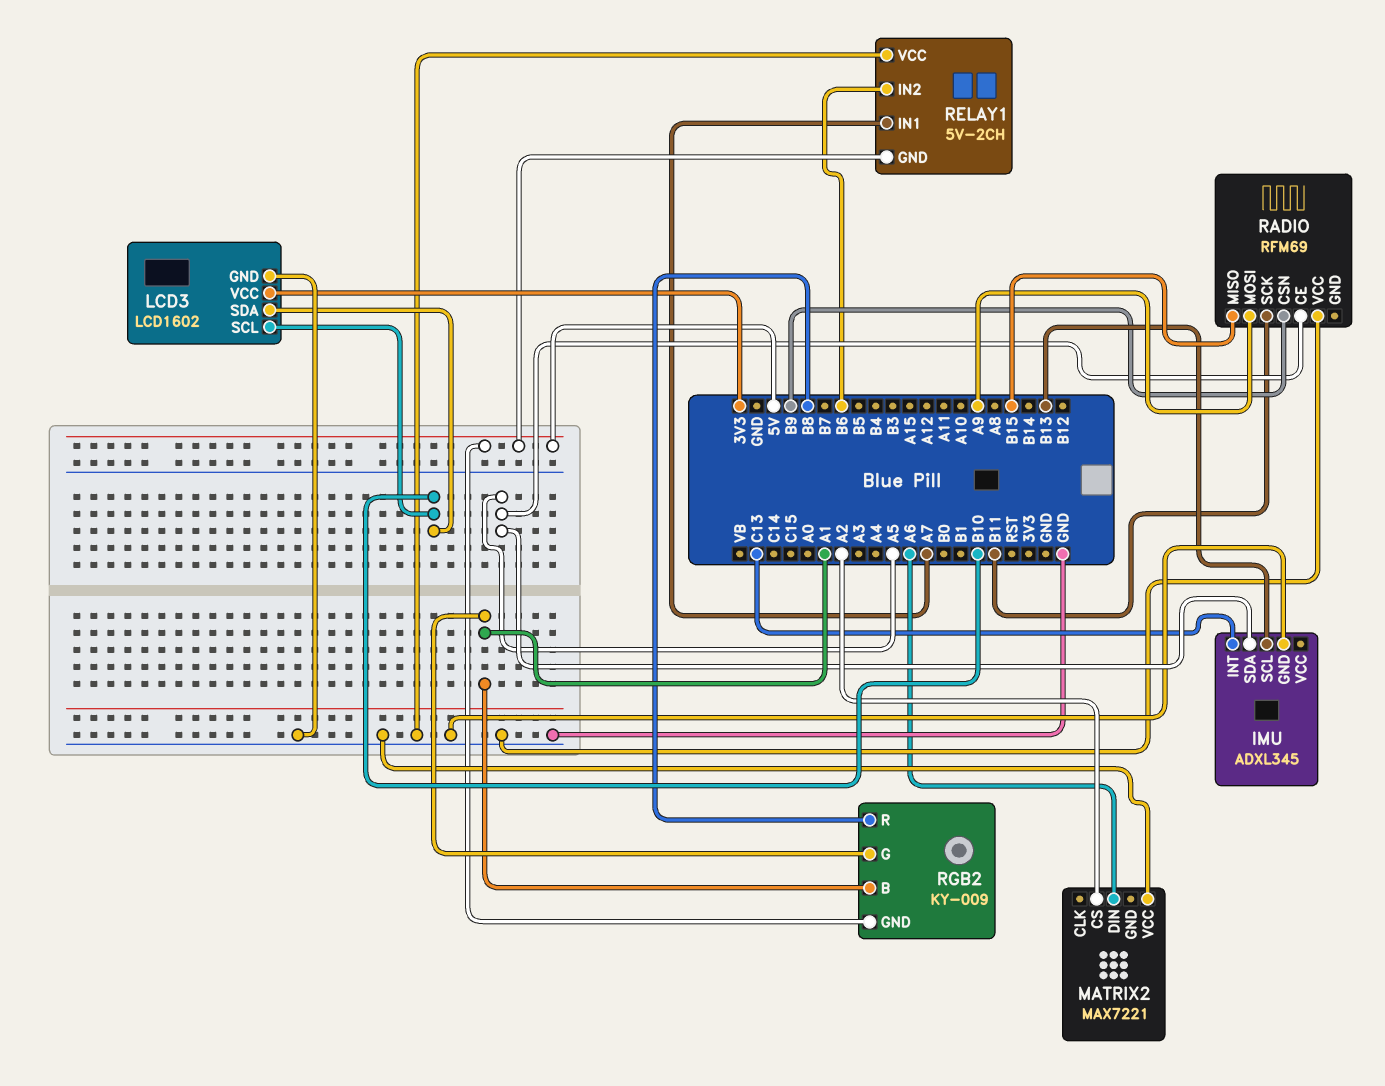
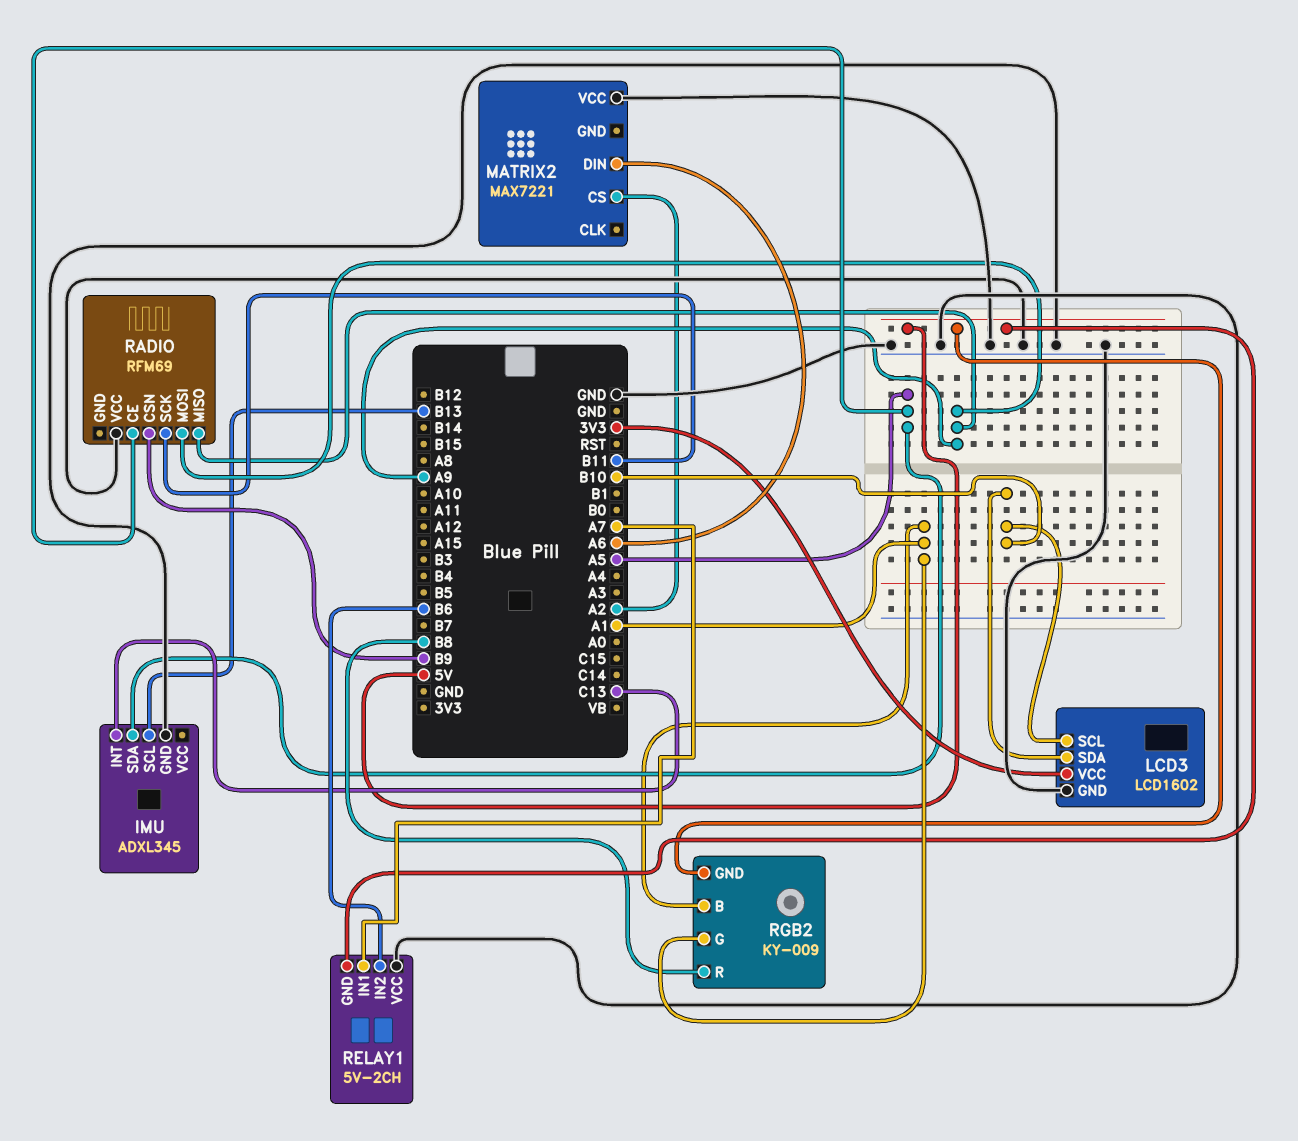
RADIO pin MISO: B15 -> A9

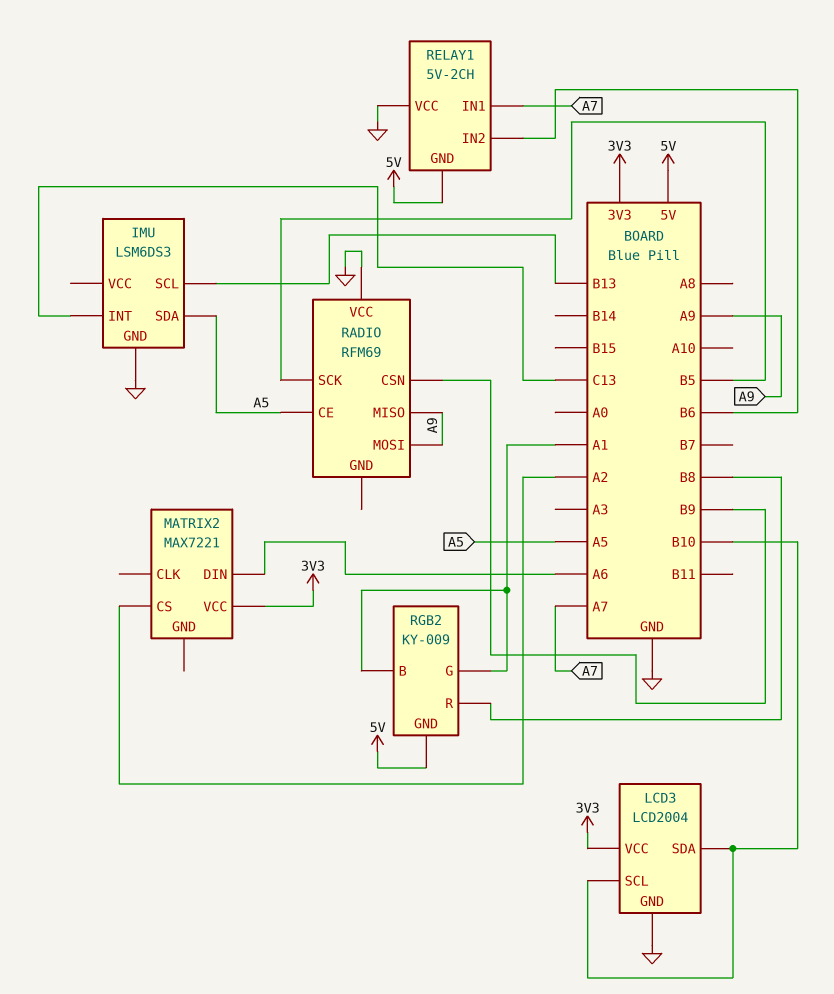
IMU: ADXL345 -> LSM6DS3
LCD3: LCD1602 -> LCD2004
MATRIX2 pin VCC: GND -> 3V3
RADIO pin SCK: B11 -> B5

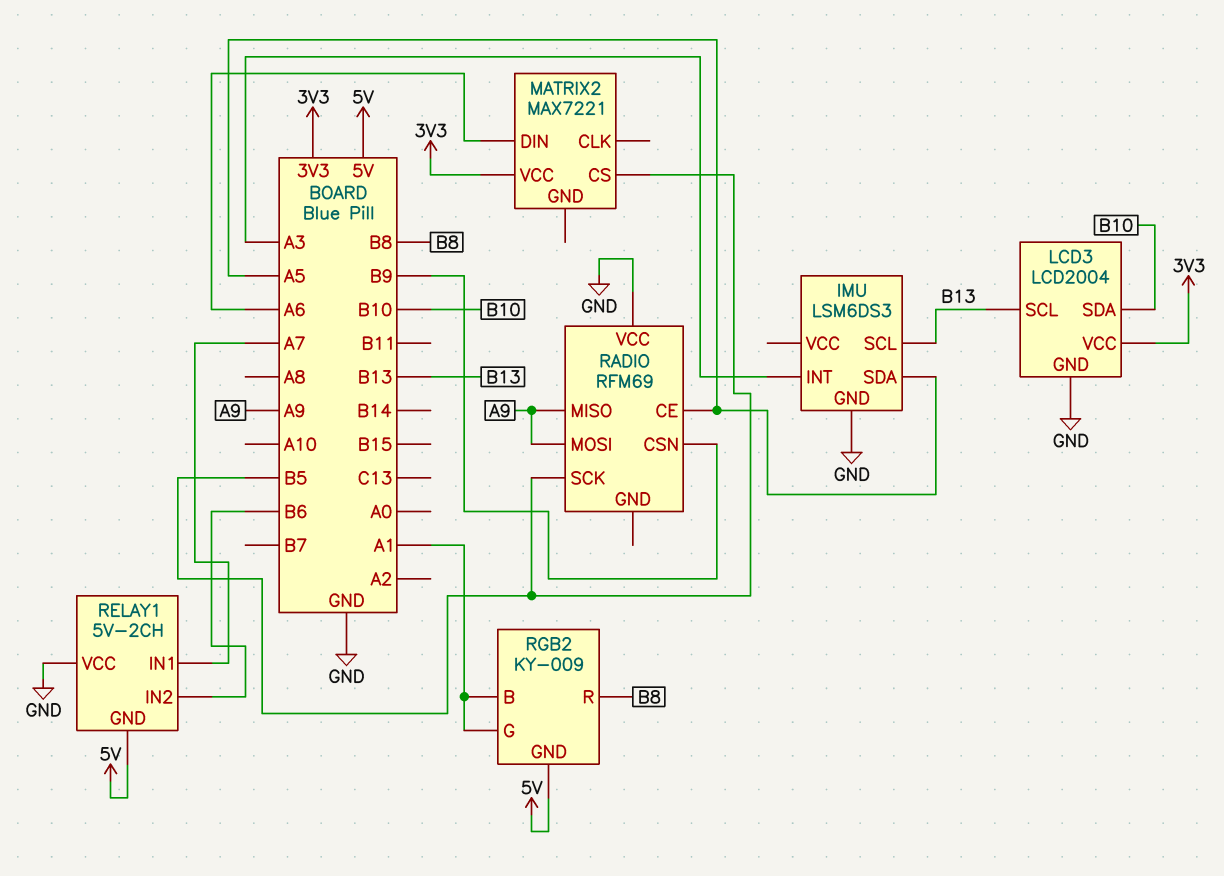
IMU pin INT: C13 -> A3
LCD3 pin SCL: B10 -> B13
MATRIX2 pin CS: A2 -> B5

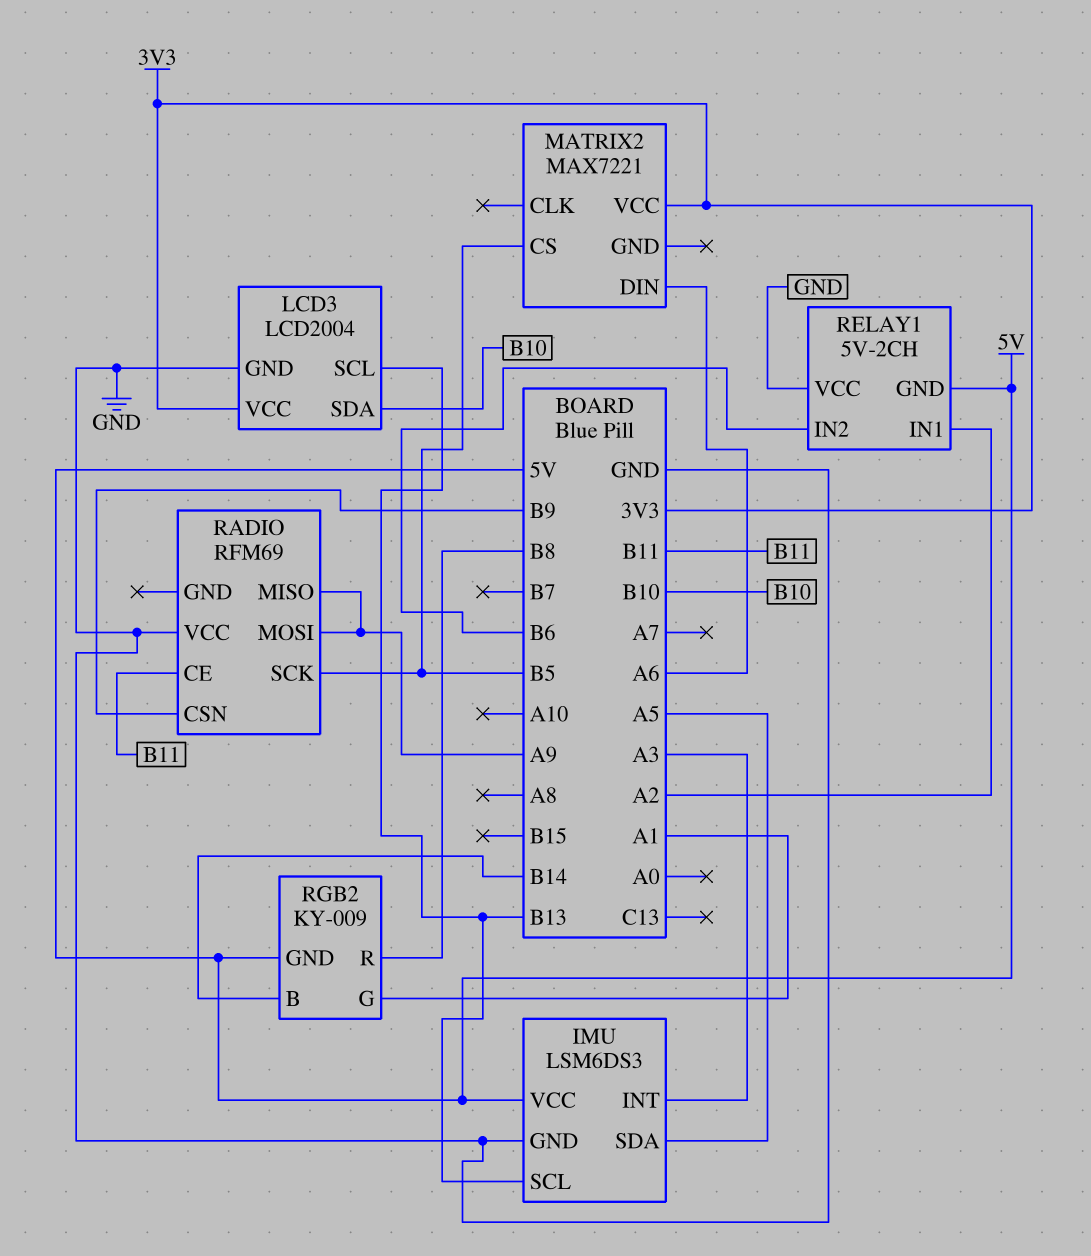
IMU pin VCC: none -> 5V
RADIO pin CE: A5 -> B11
RELAY1 pin IN1: A7 -> A2
RGB2 pin B: A1 -> B14

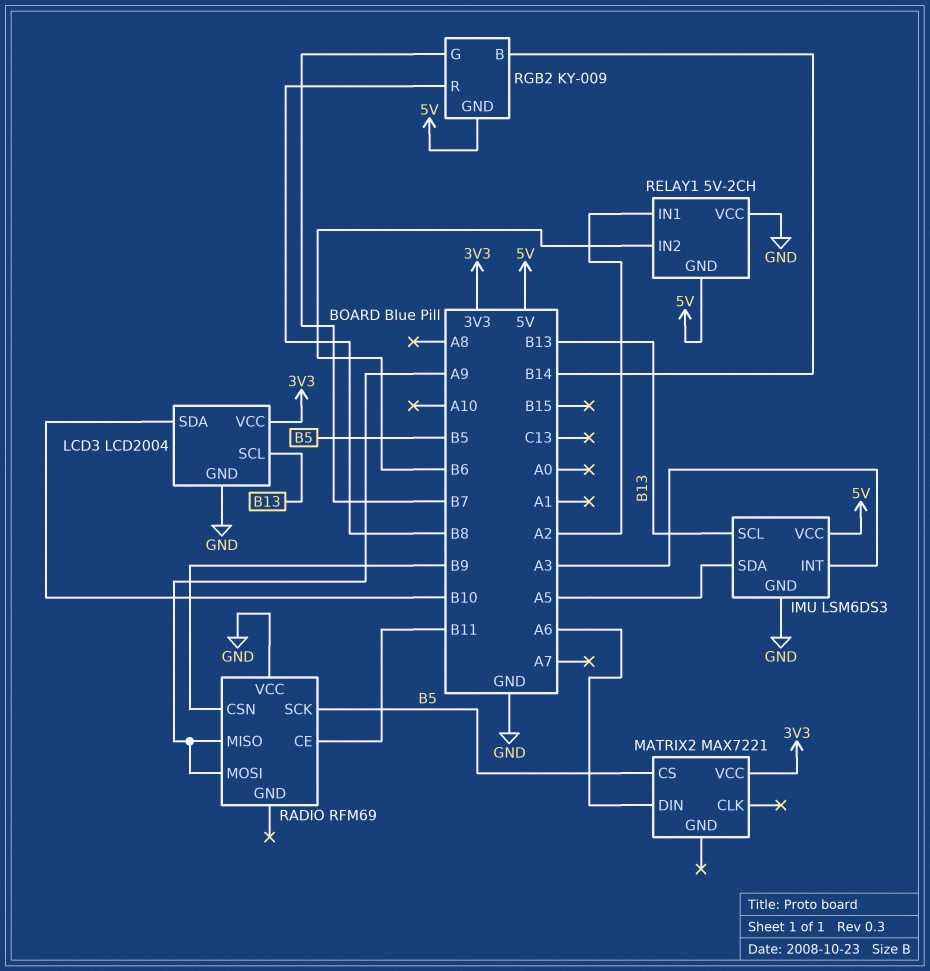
RGB2 pin G: A1 -> B7

